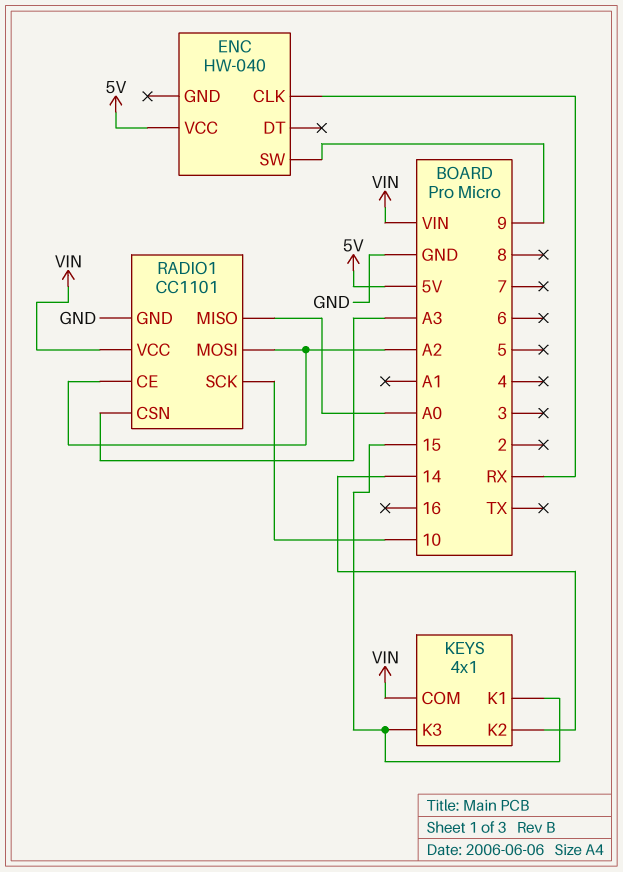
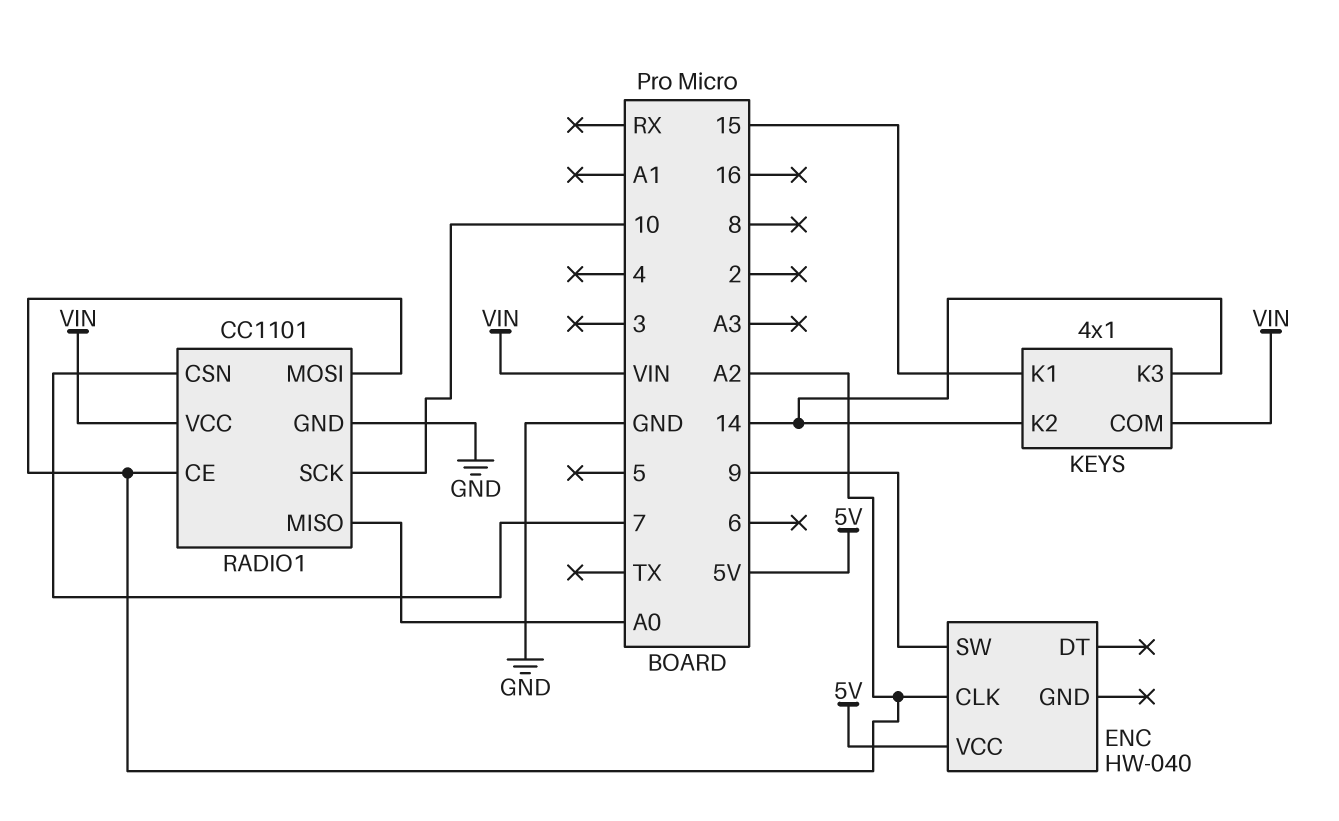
ENC pin CLK: RX -> A2
KEYS pin K3: 15 -> 14
RADIO1 pin CSN: A3 -> 7

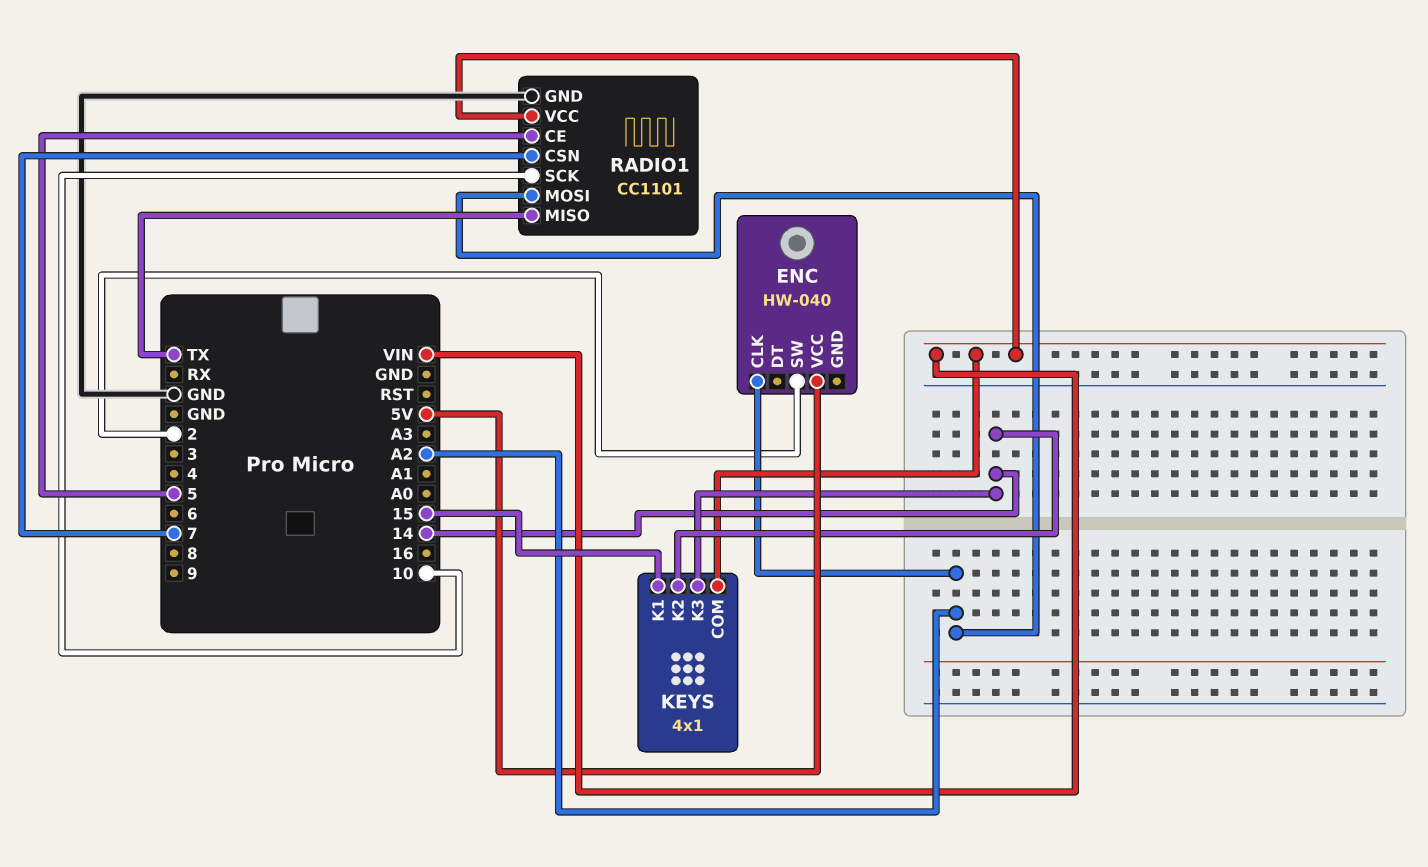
ENC pin SW: 9 -> 2
RADIO1 pin CE: A2 -> 5
RADIO1 pin MISO: A0 -> TX

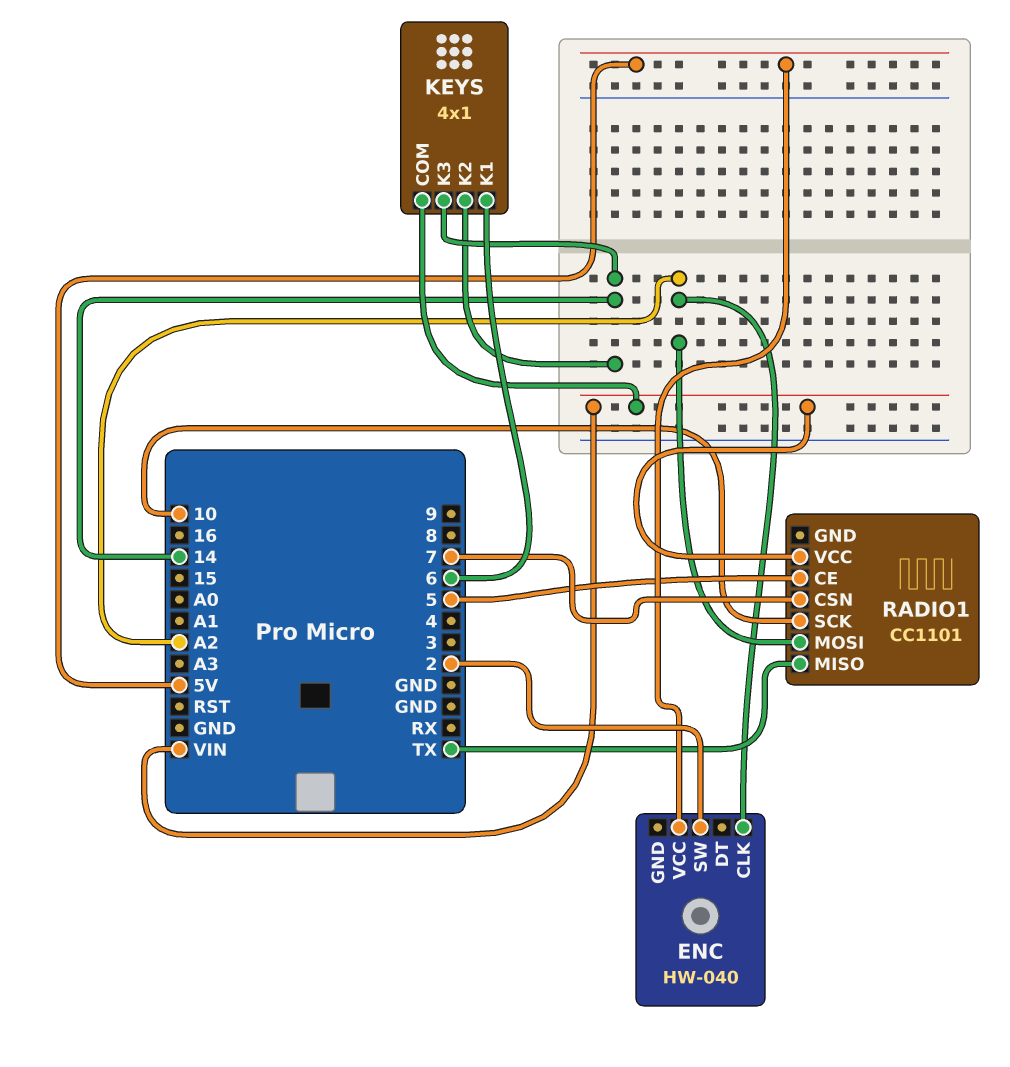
KEYS pin K1: 15 -> 6
RADIO1 pin GND: GND -> none

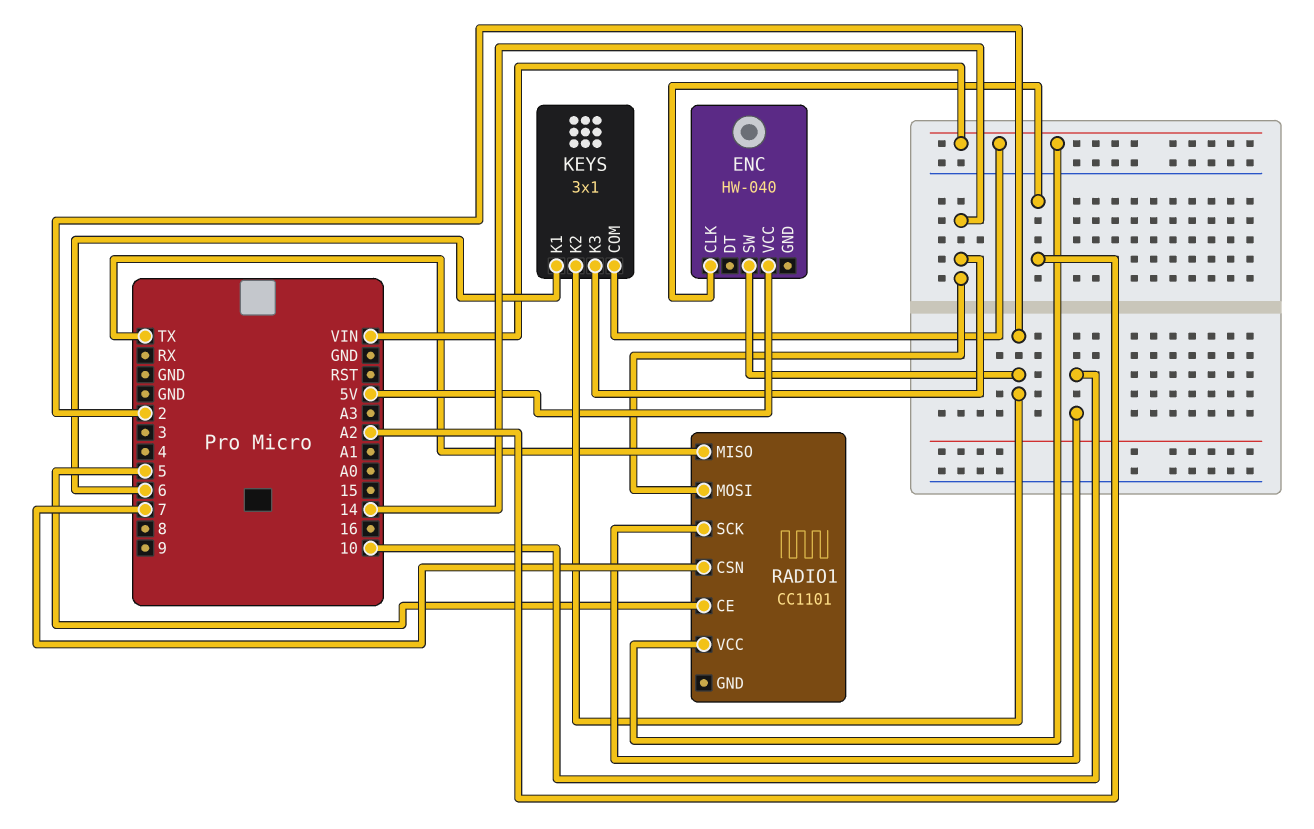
KEYS: 4x1 -> 3x1
KEYS pin K2: 14 -> 2
RADIO1 pin MOSI: A2 -> 14

